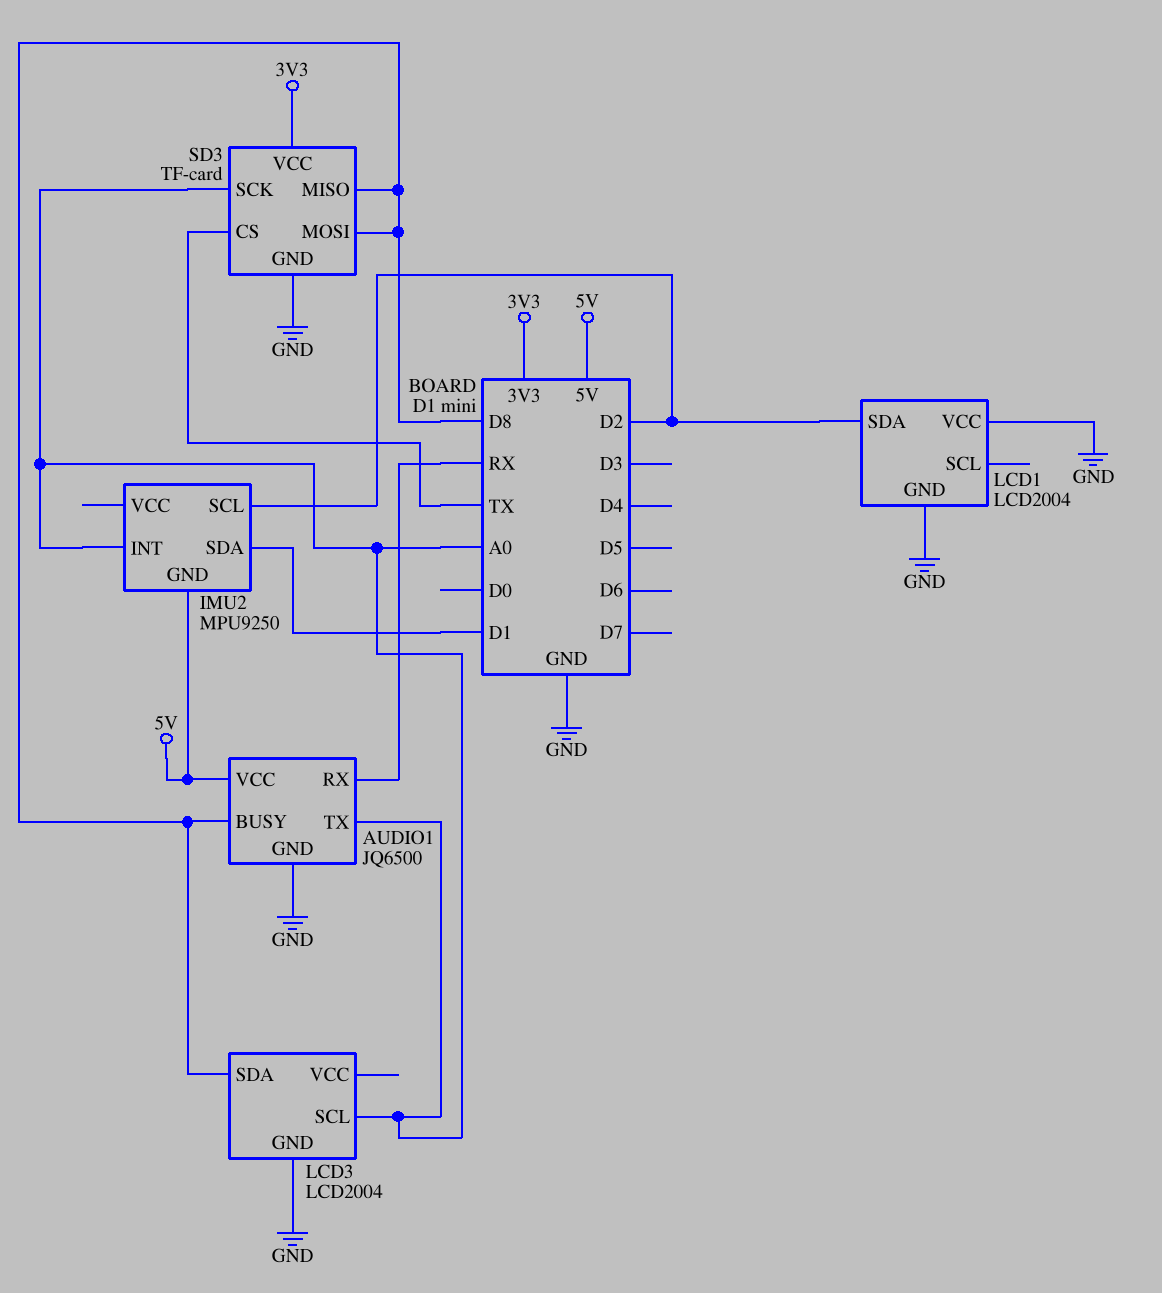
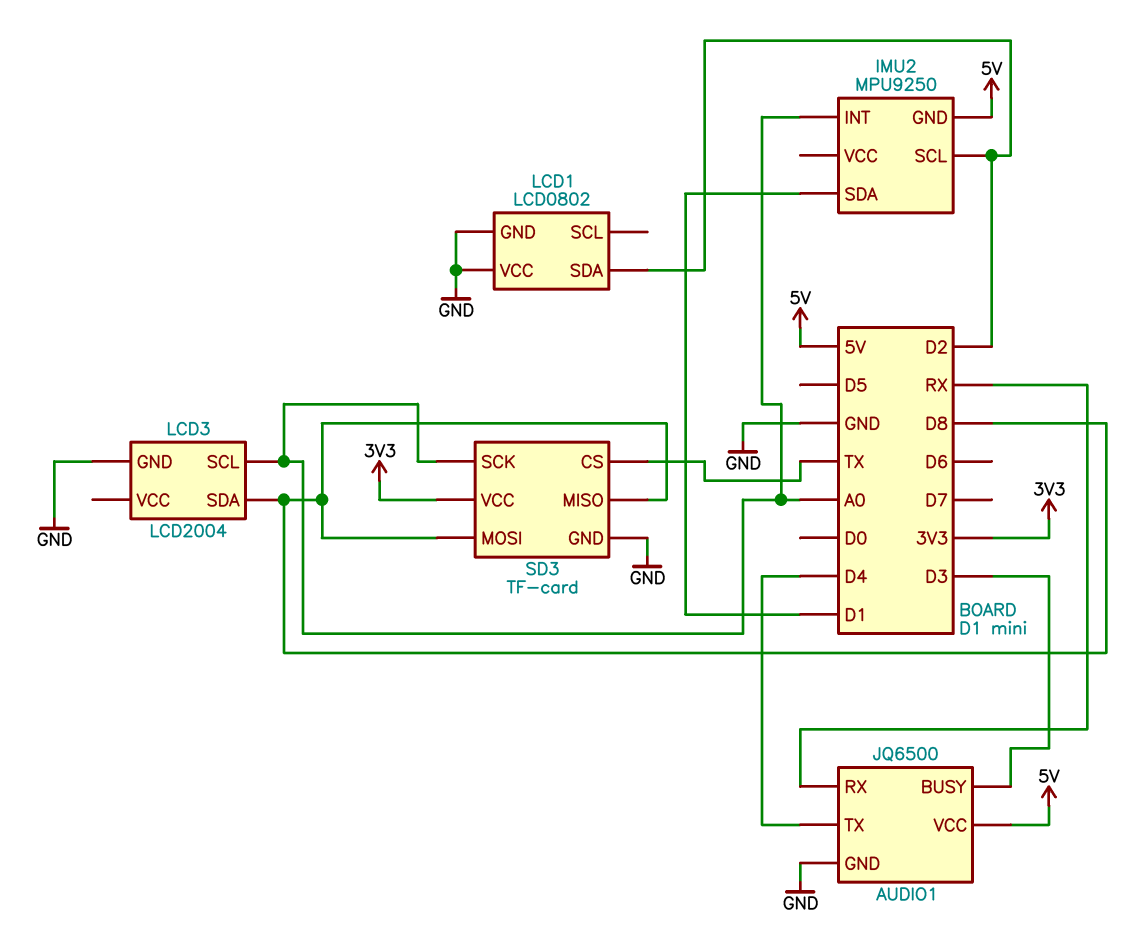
AUDIO1 pin BUSY: D8 -> D3
AUDIO1 pin TX: A0 -> D4
LCD1: LCD2004 -> LCD0802

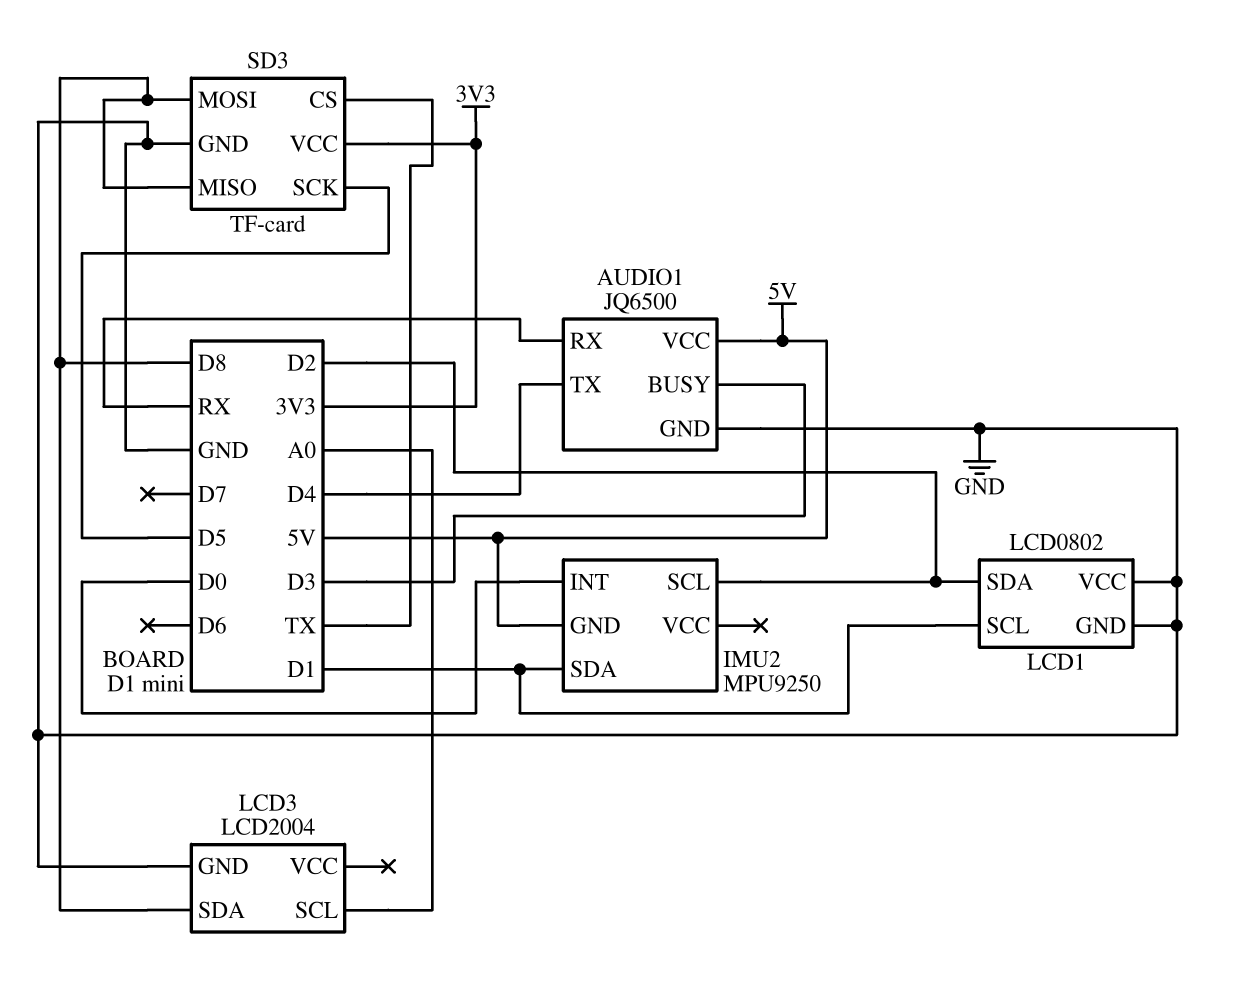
IMU2 pin INT: A0 -> D0
LCD1 pin SCL: none -> D1
SD3 pin SCK: A0 -> D5

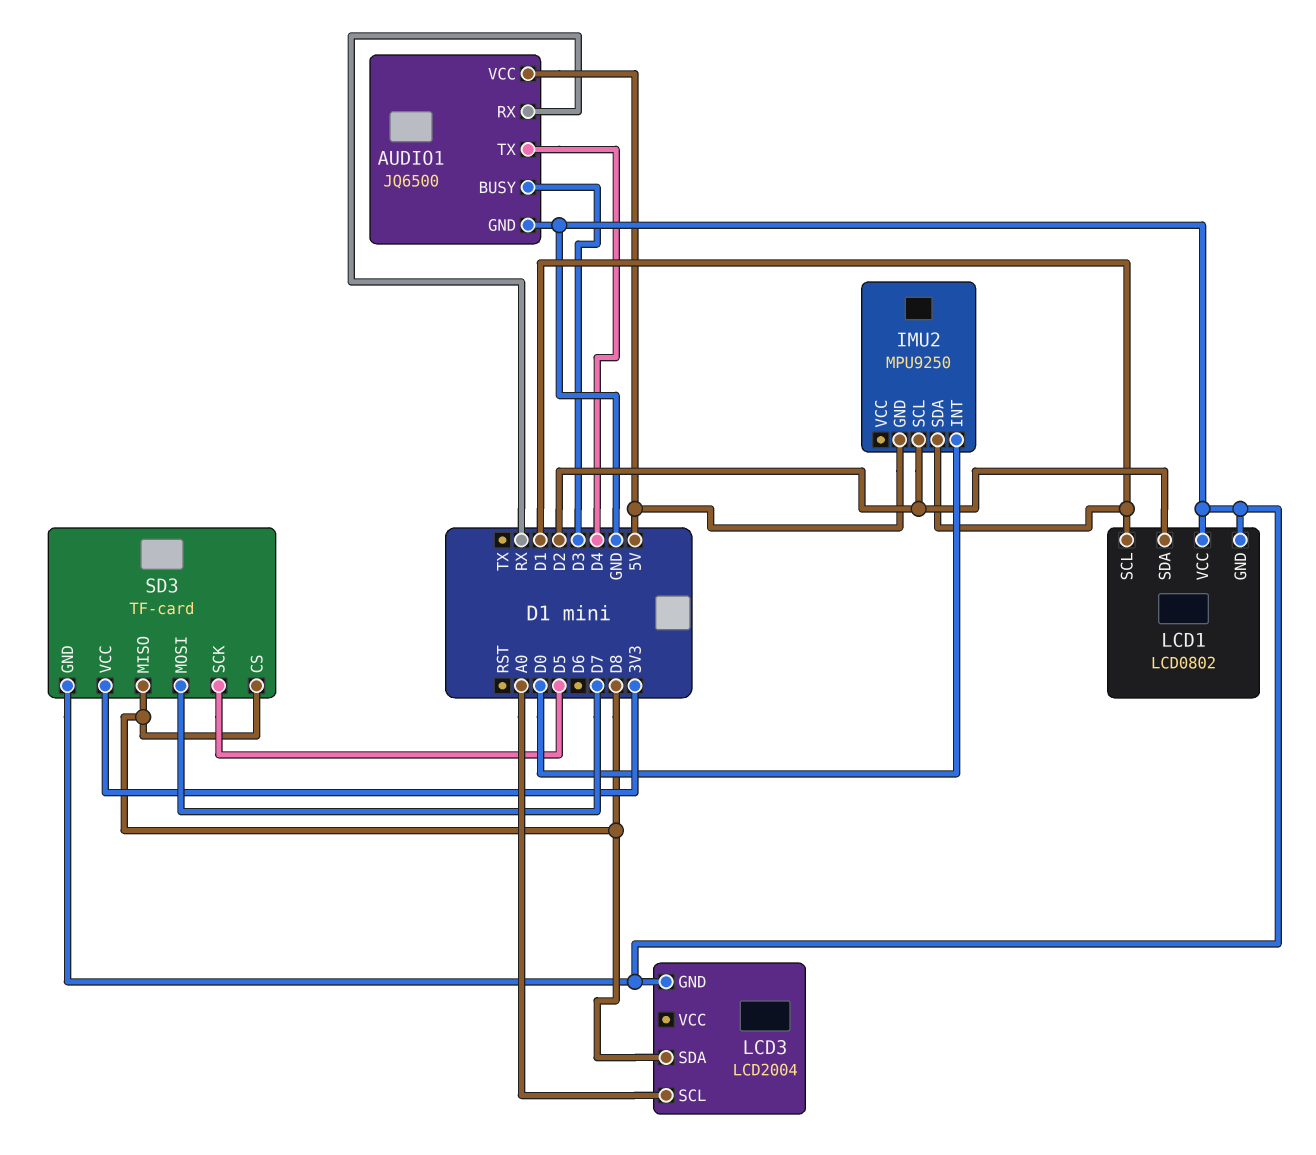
SD3 pin CS: TX -> D8
SD3 pin MOSI: D8 -> D7

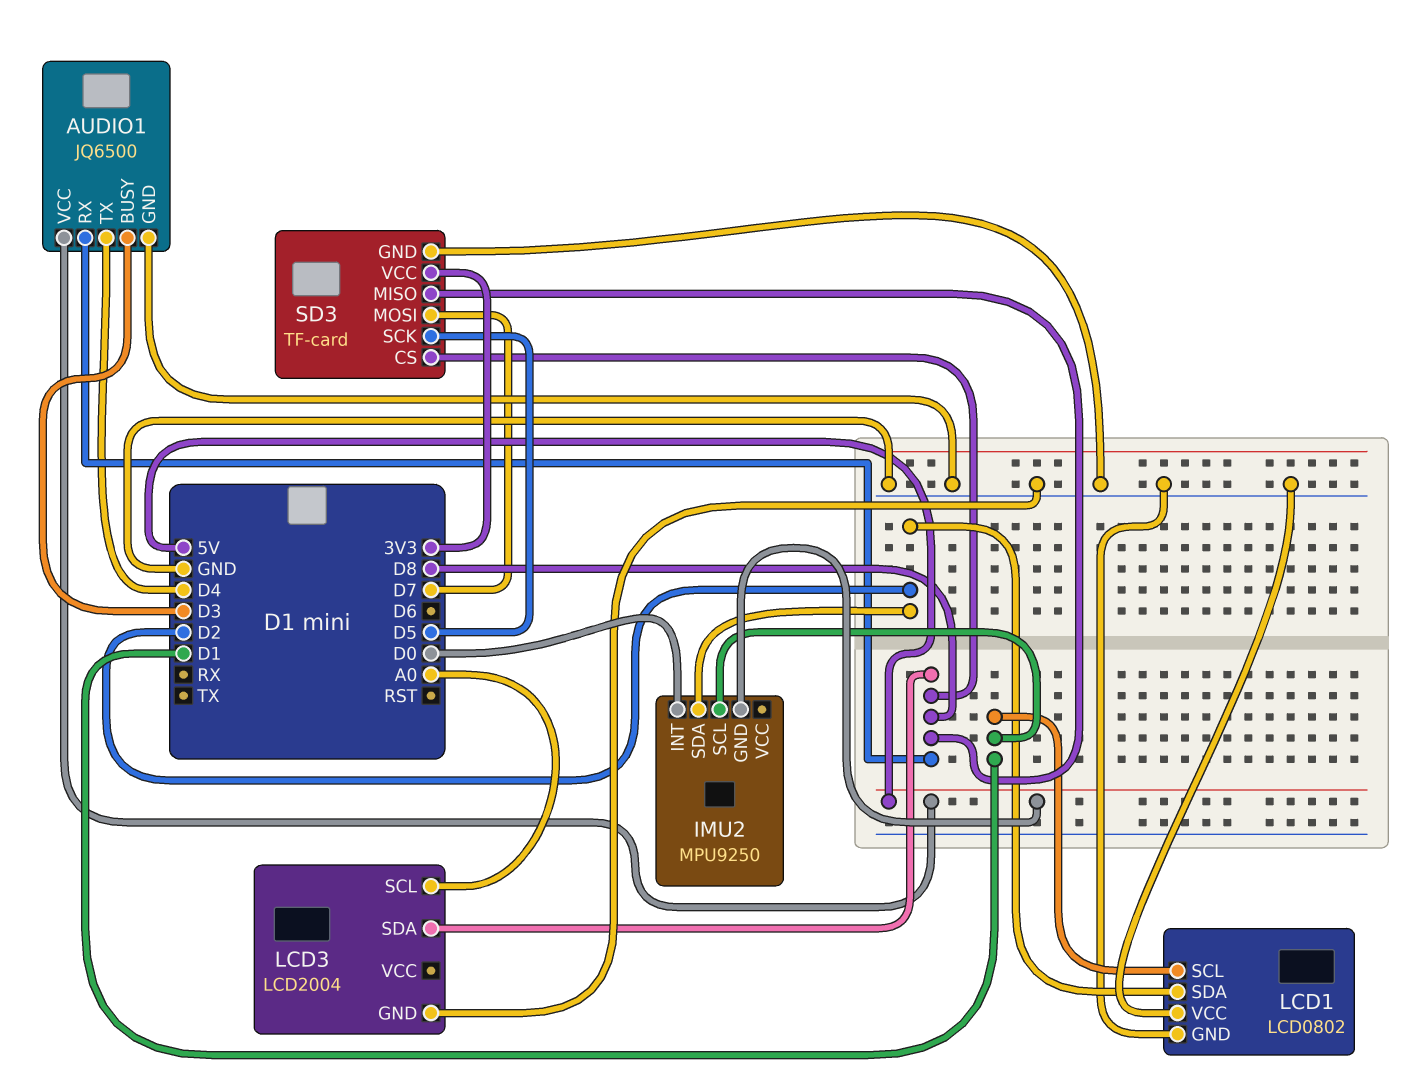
AUDIO1 pin RX: RX -> D8
IMU2 pin SCL: D2 -> D1
IMU2 pin SDA: D1 -> D2

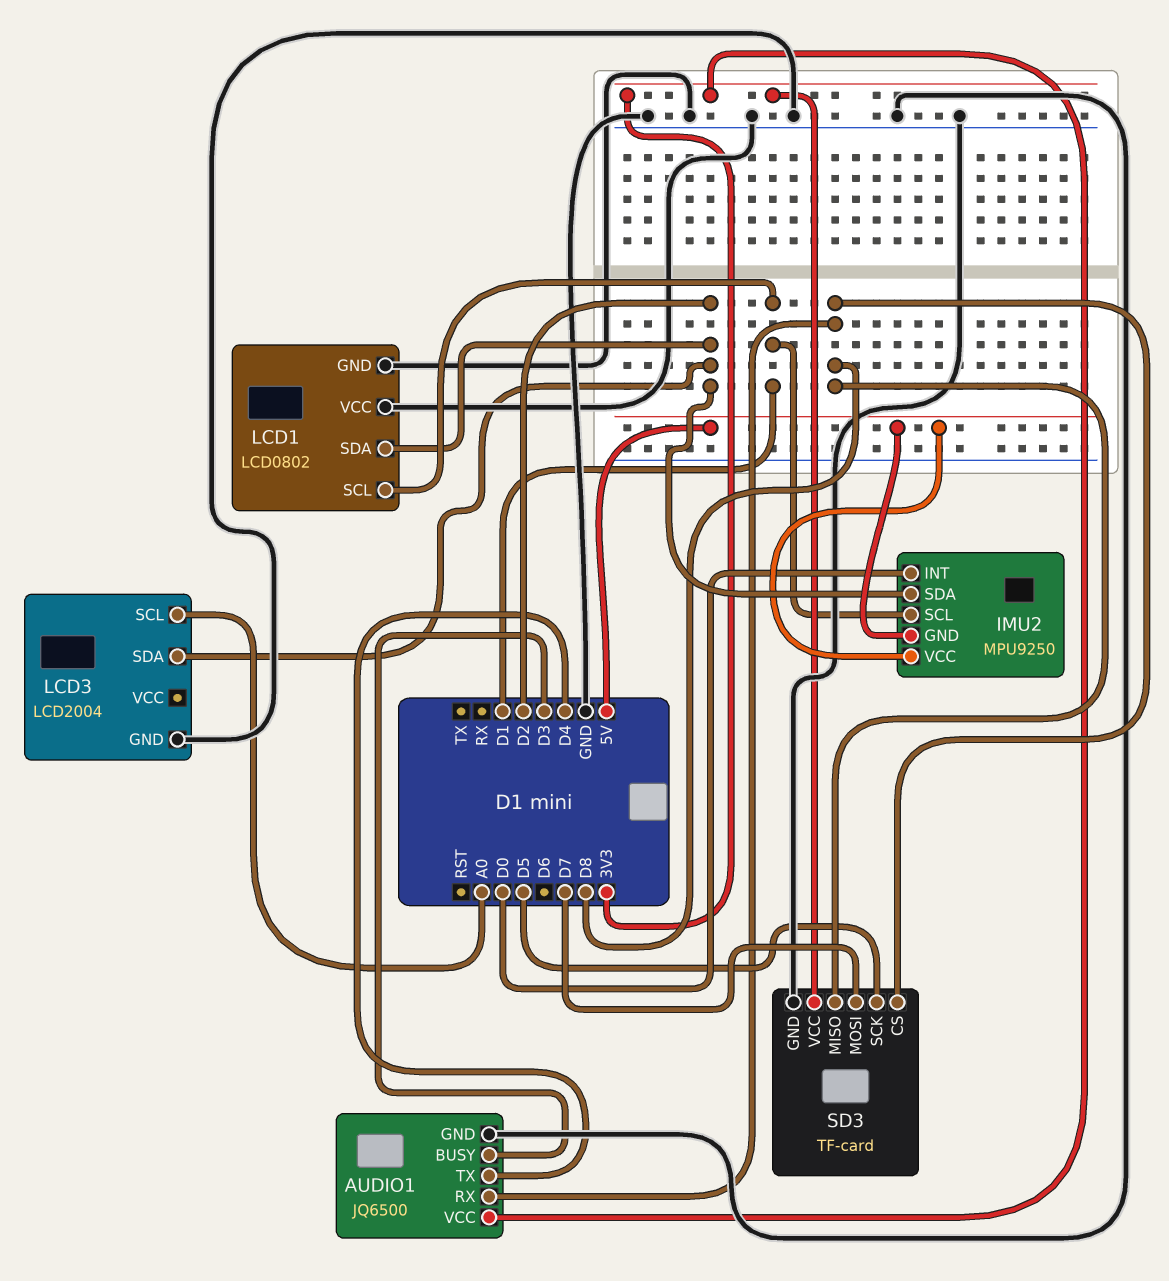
AUDIO1 pin VCC: 5V -> 3V3
IMU2 pin VCC: none -> 5V
LCD3 pin SDA: D8 -> D2

